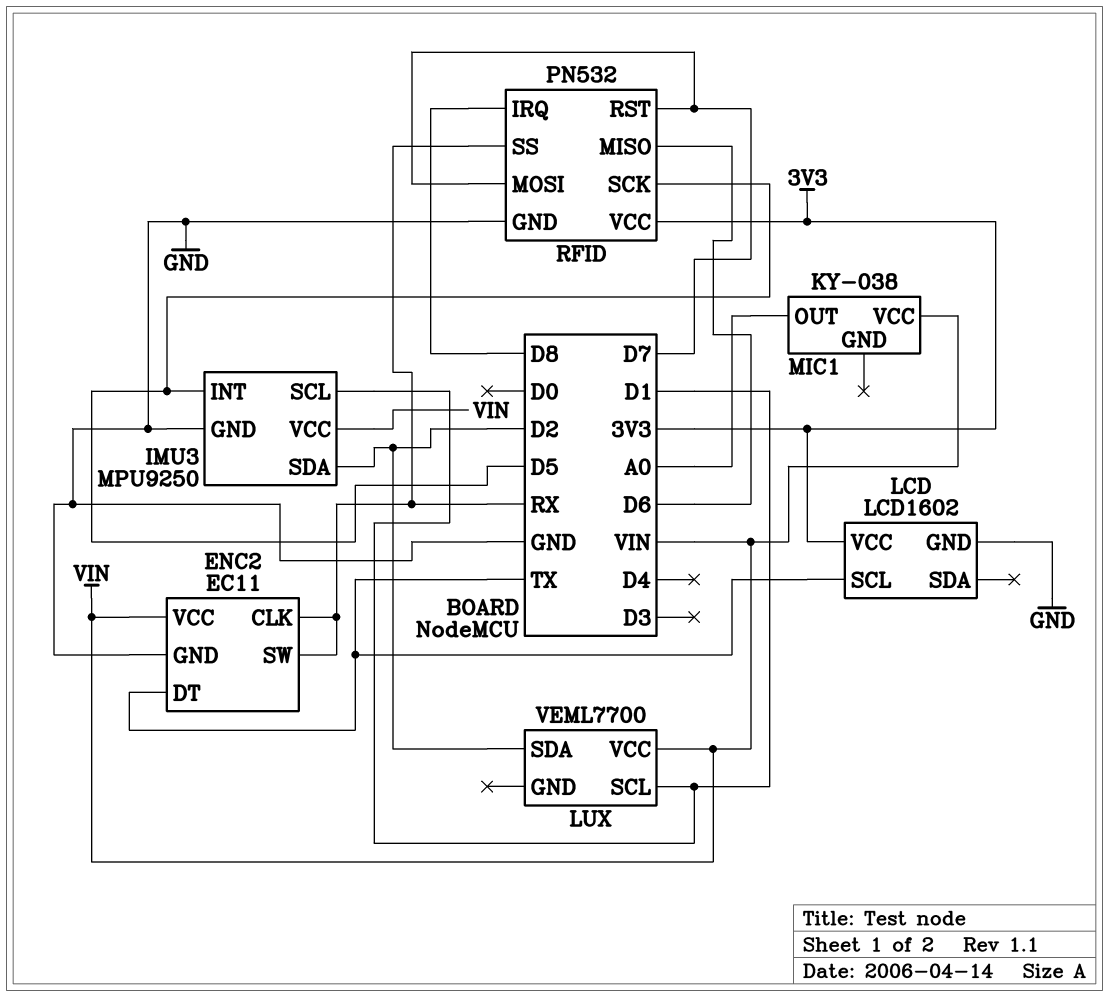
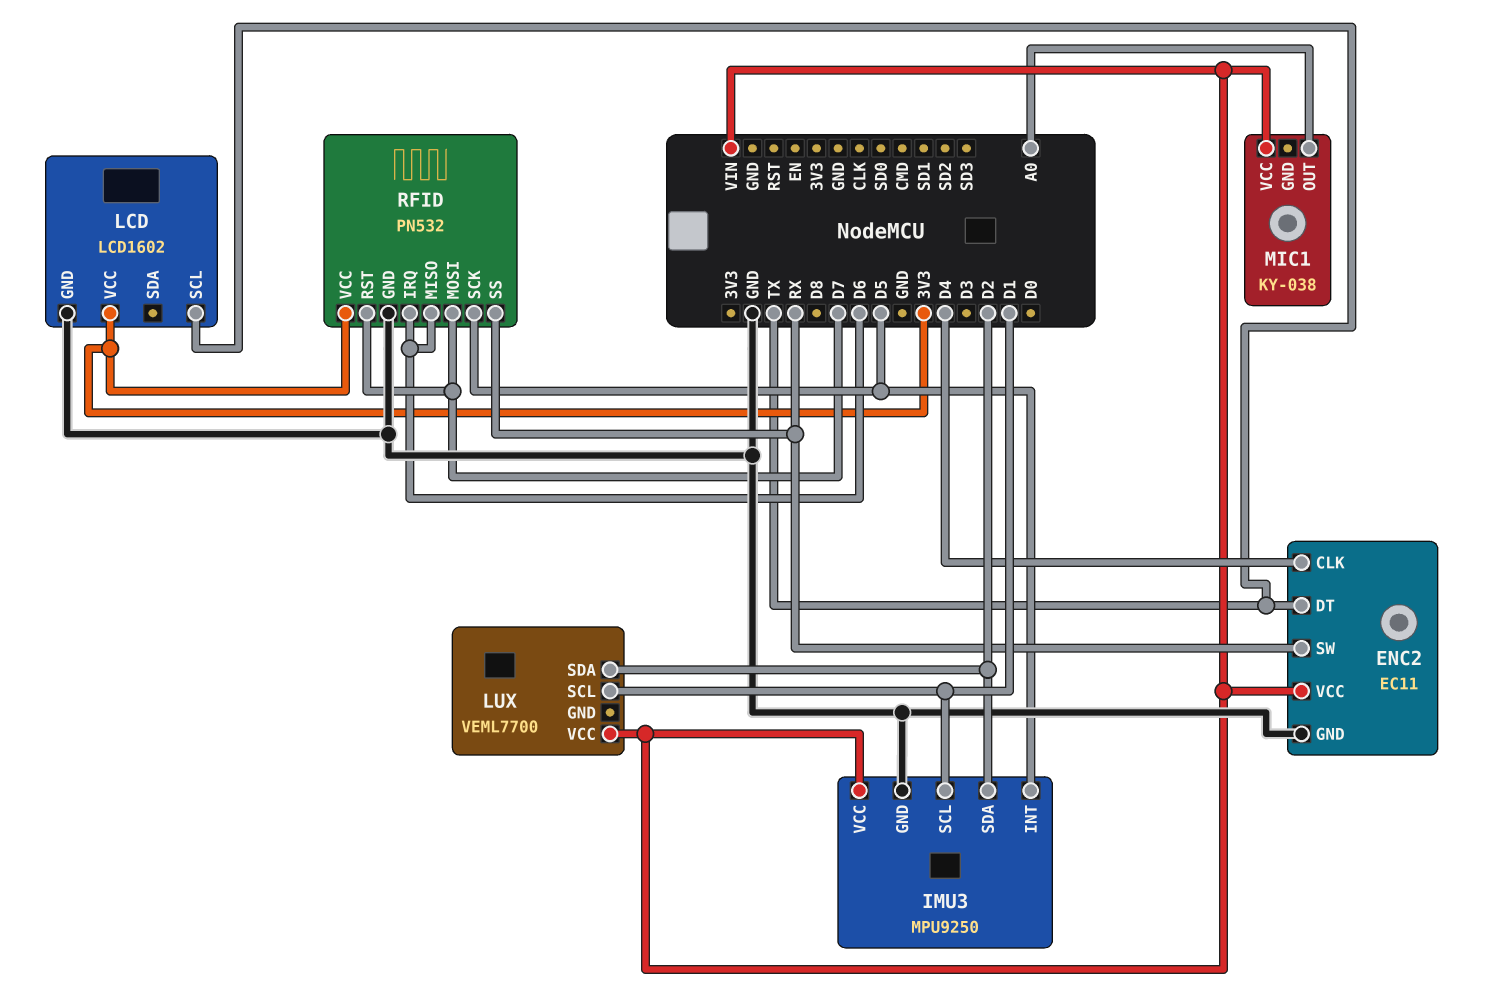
ENC2 pin CLK: RX -> D4
RFID pin IRQ: D8 -> D6

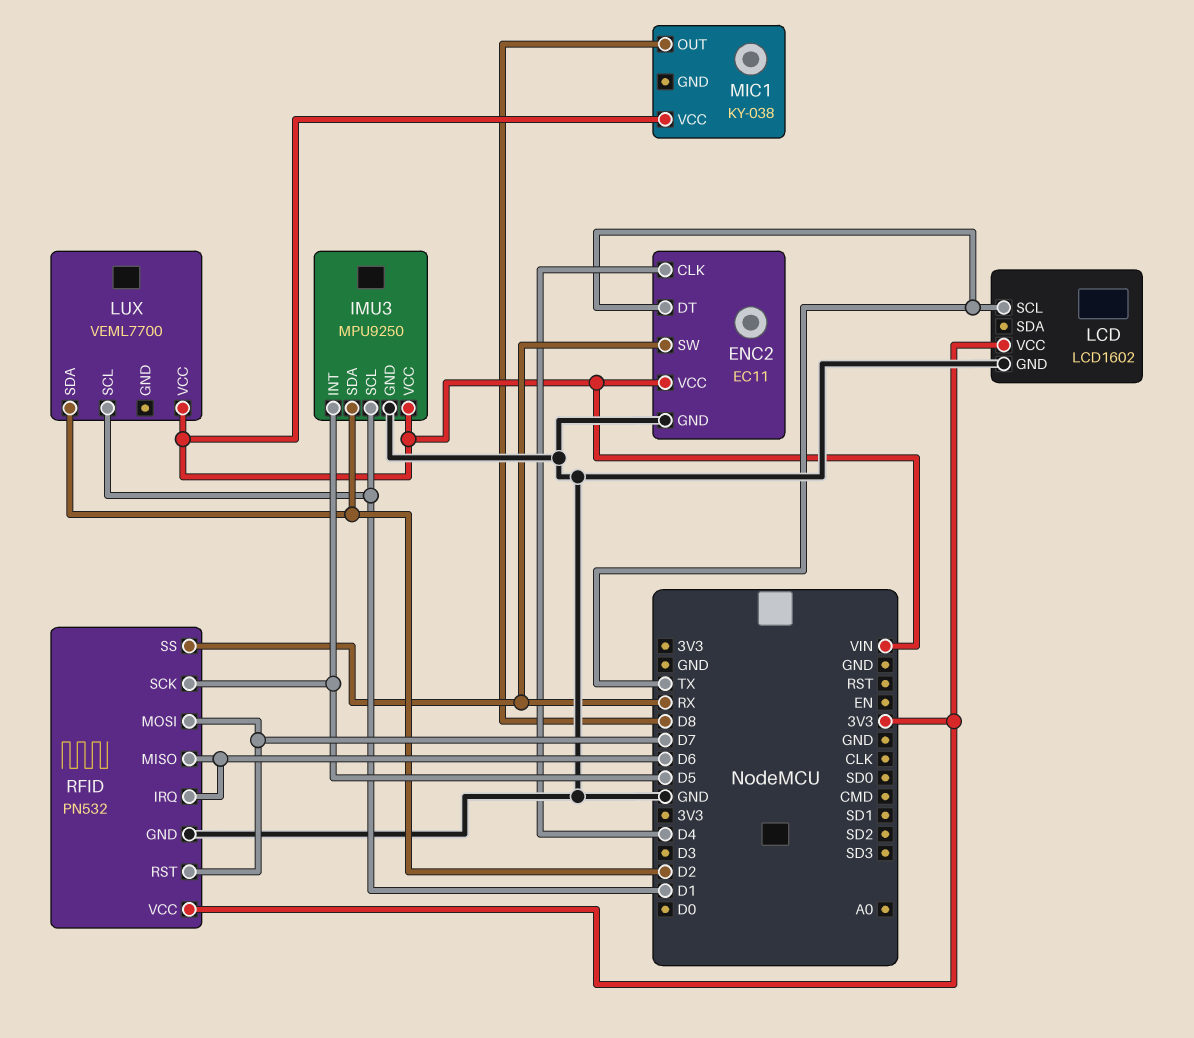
MIC1 pin OUT: A0 -> D8

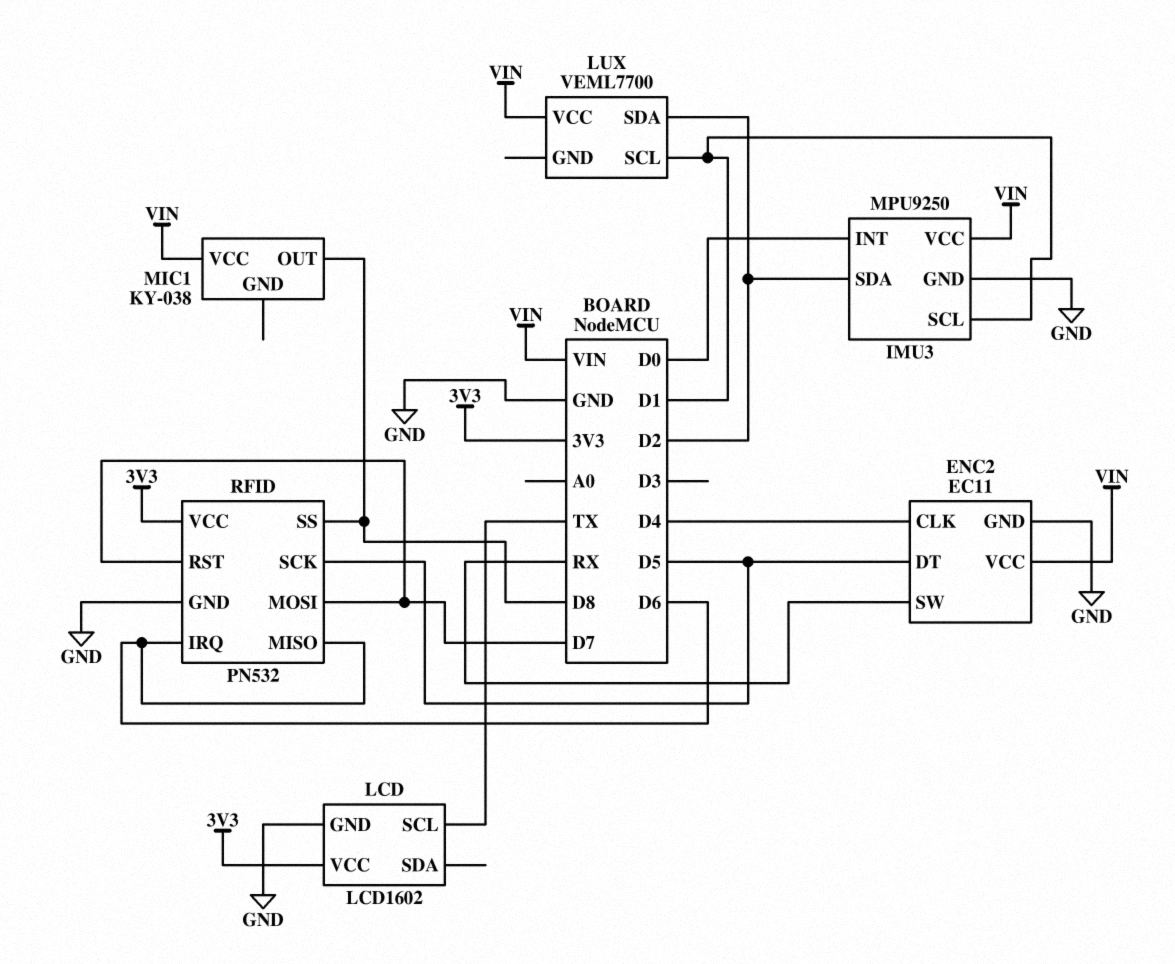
ENC2 pin DT: TX -> D5
IMU3 pin INT: D5 -> D0
RFID pin SS: RX -> D8

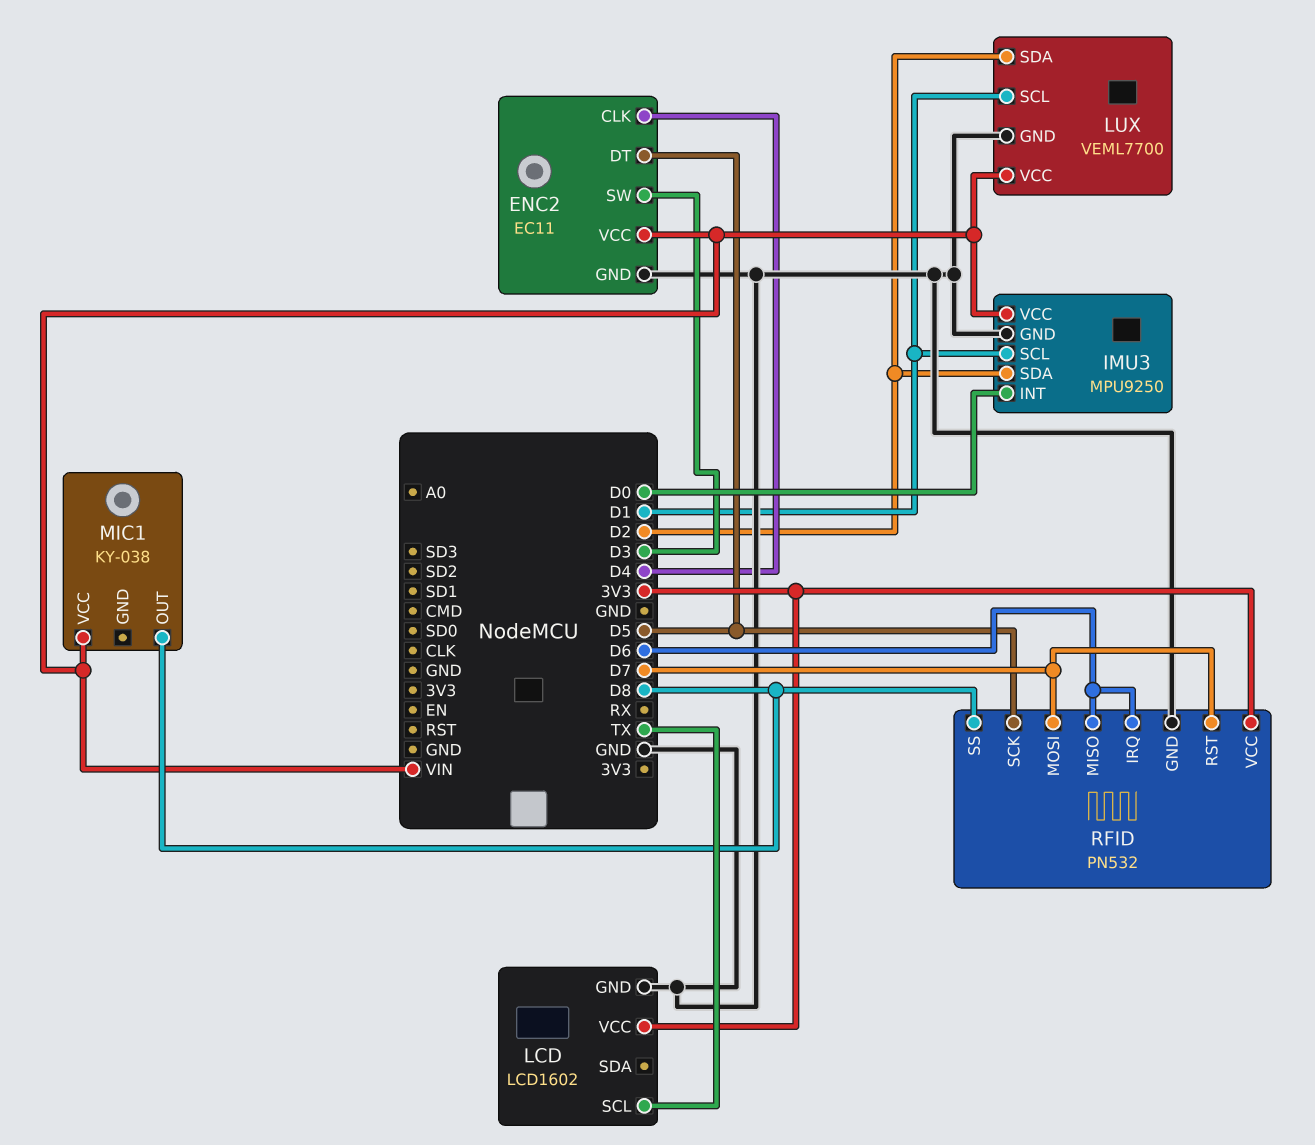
ENC2 pin SW: RX -> D3
LUX pin GND: none -> GND

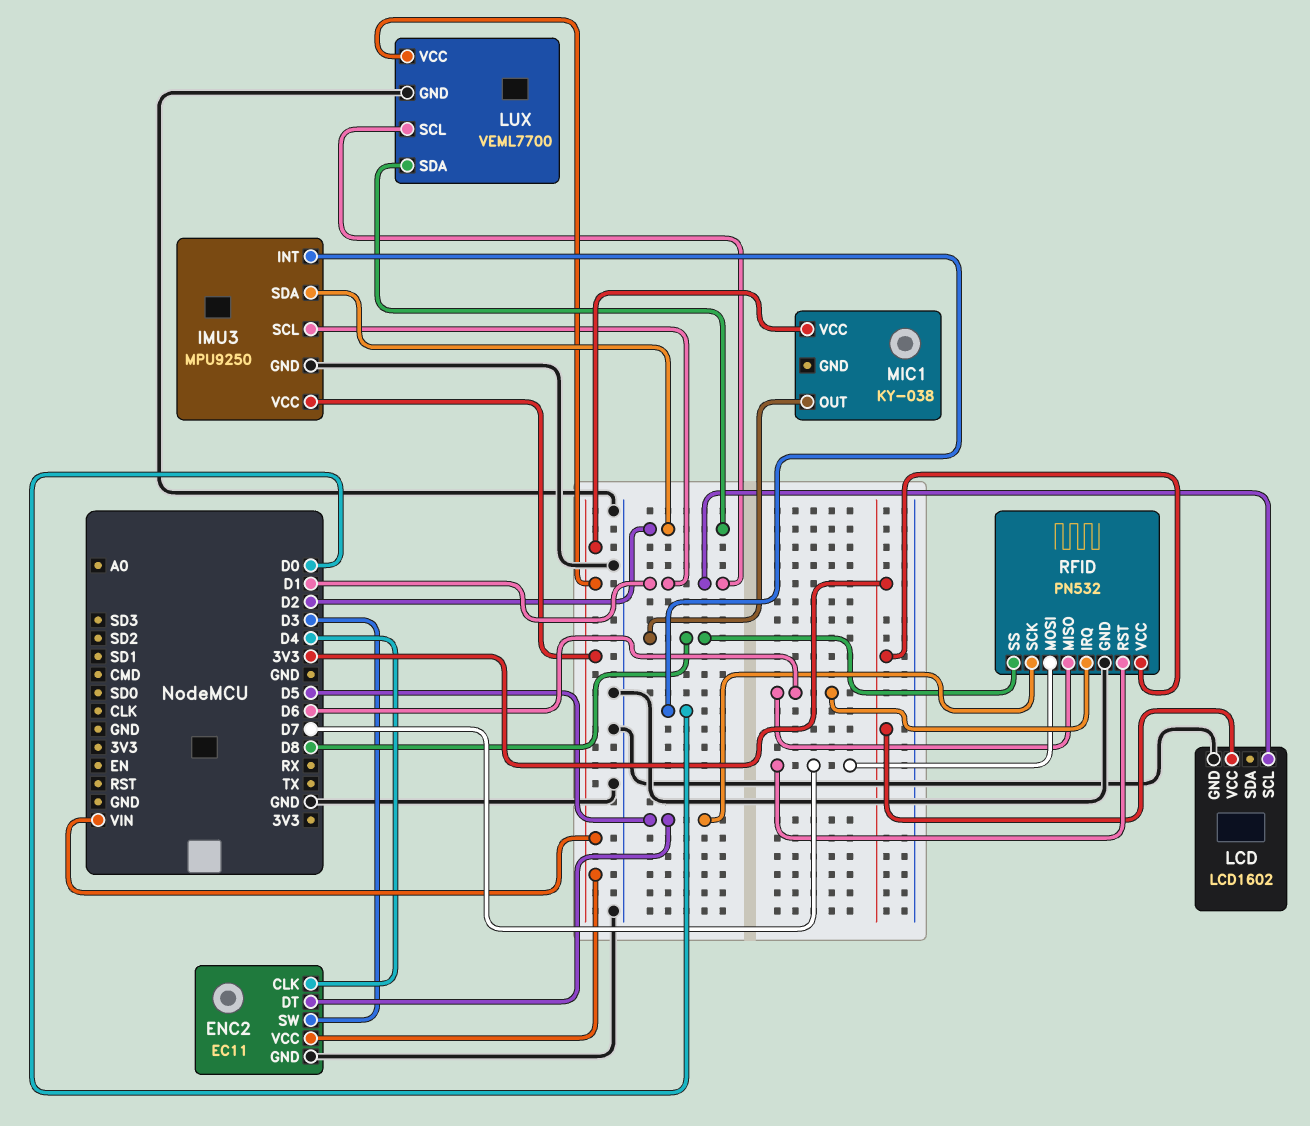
LCD pin SCL: TX -> D1

